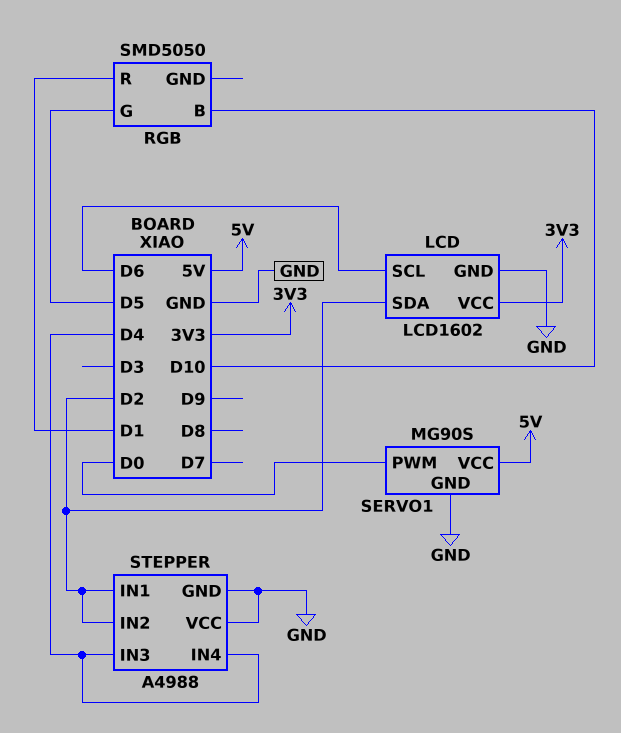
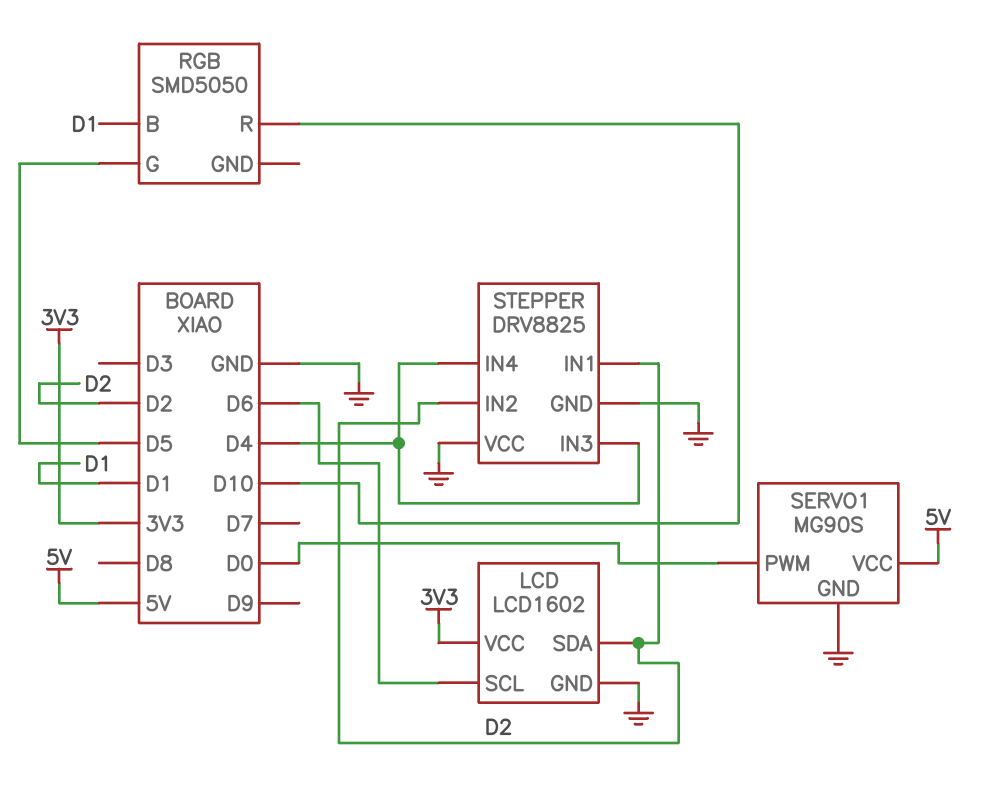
RGB pin B: D10 -> D1
RGB pin R: D1 -> D10
STEPPER: A4988 -> DRV8825

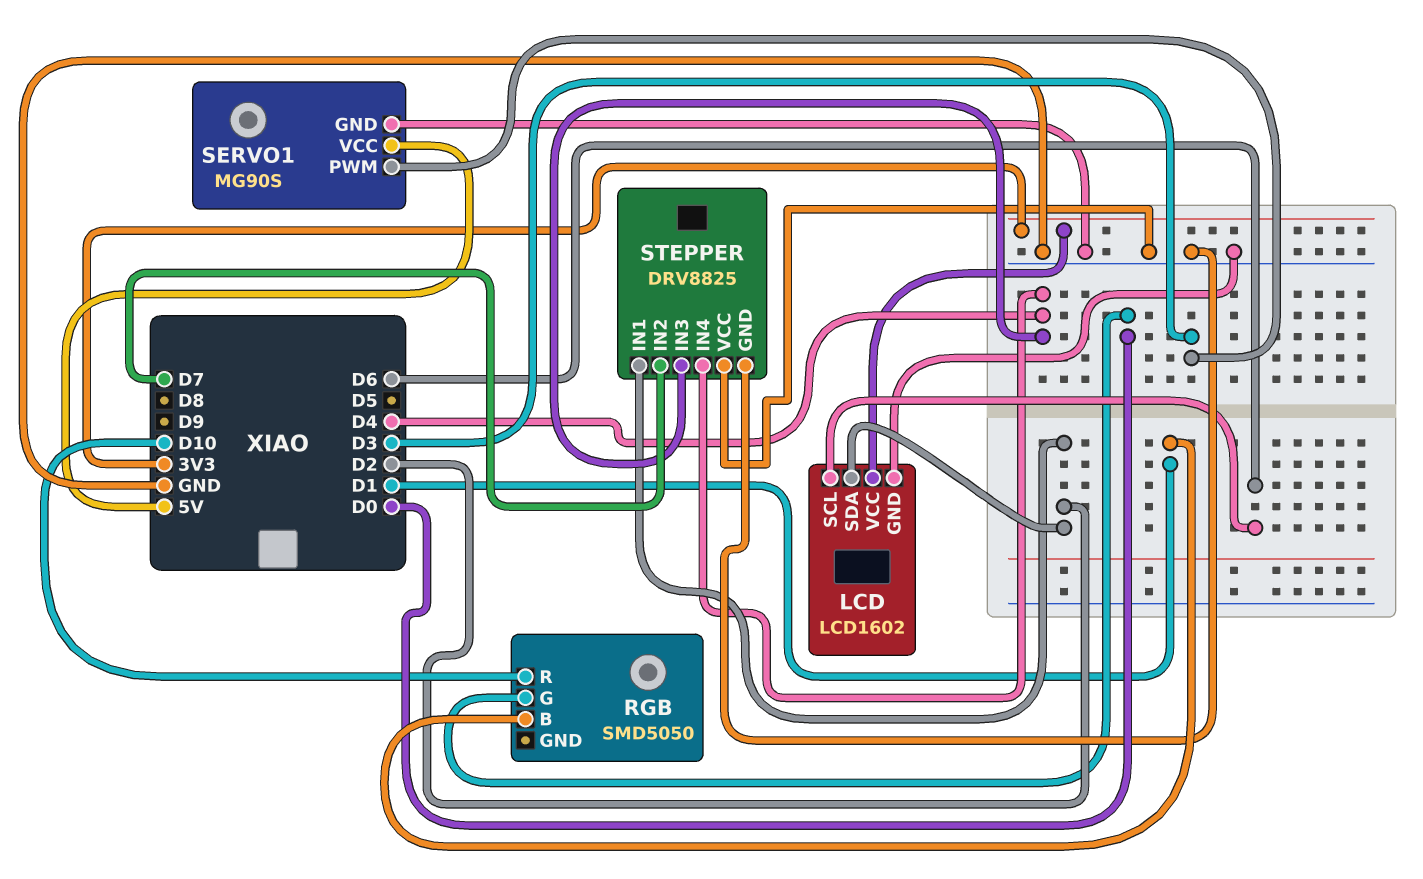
RGB pin G: D5 -> D0
SERVO1 pin PWM: D0 -> D3
STEPPER pin IN2: D2 -> D7

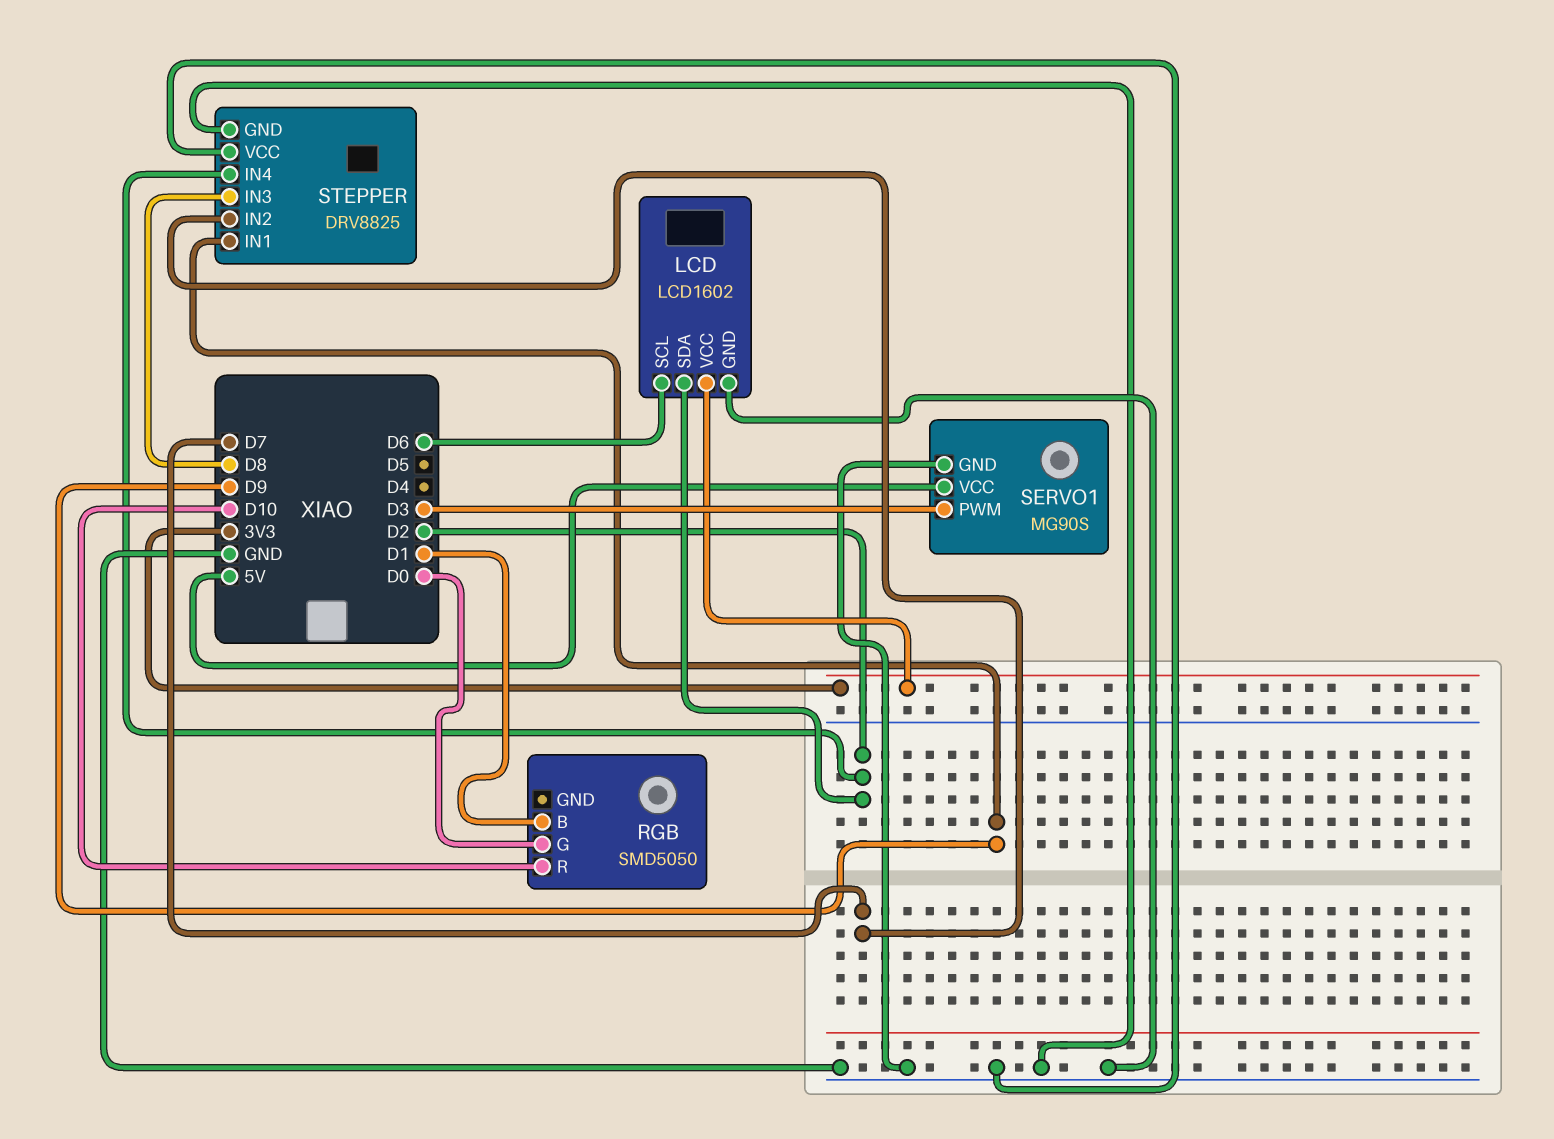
STEPPER pin IN1: D2 -> D9
STEPPER pin IN3: D4 -> D8
STEPPER pin IN4: D4 -> D2

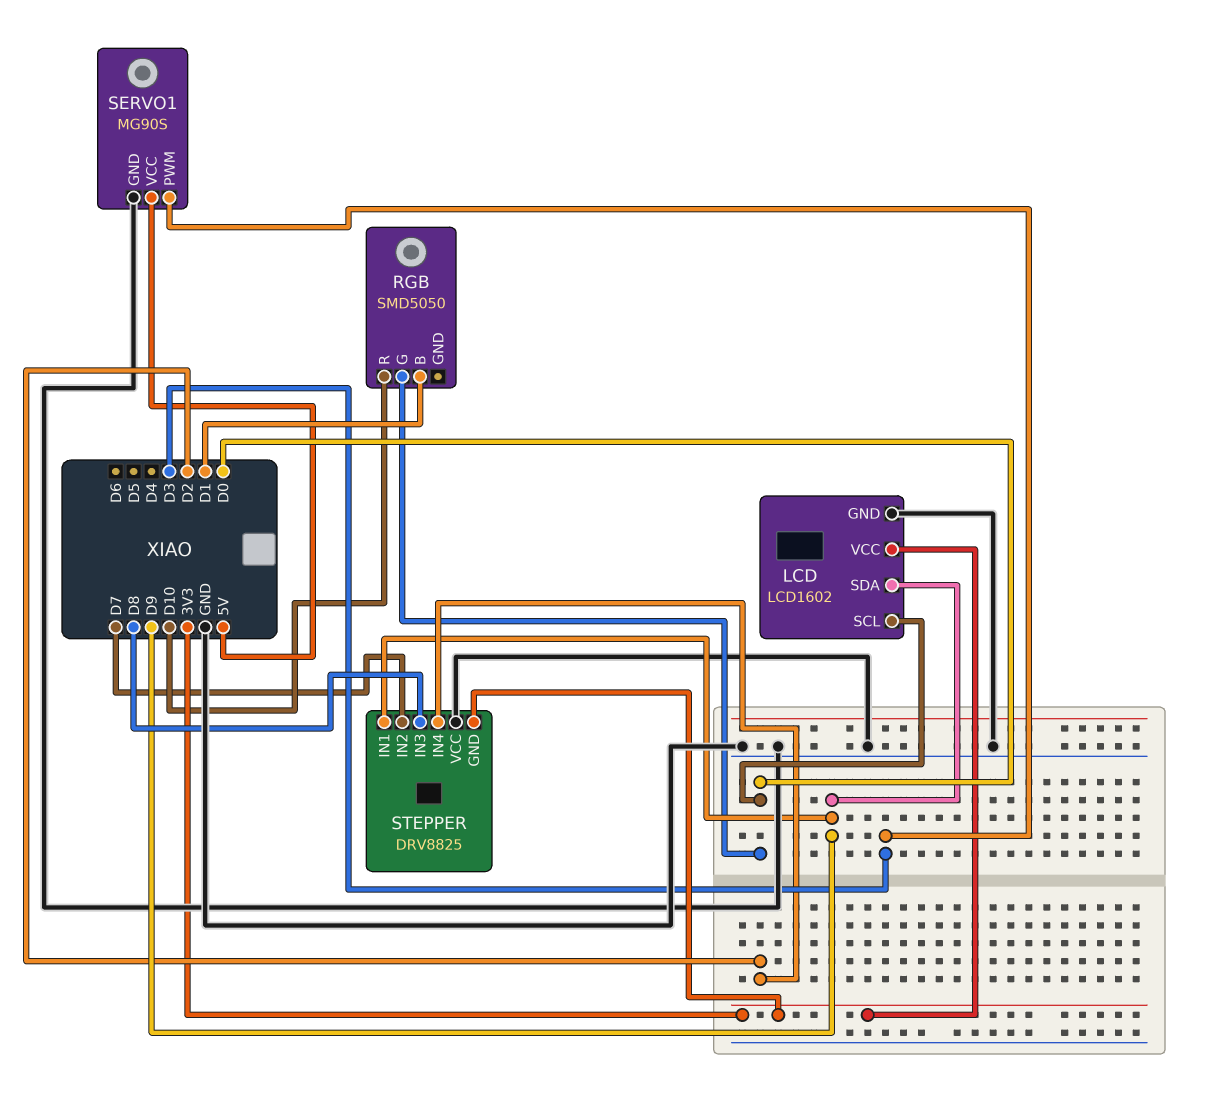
LCD pin SCL: D6 -> D0
LCD pin SDA: D2 -> D9
STEPPER pin GND: GND -> 3V3

